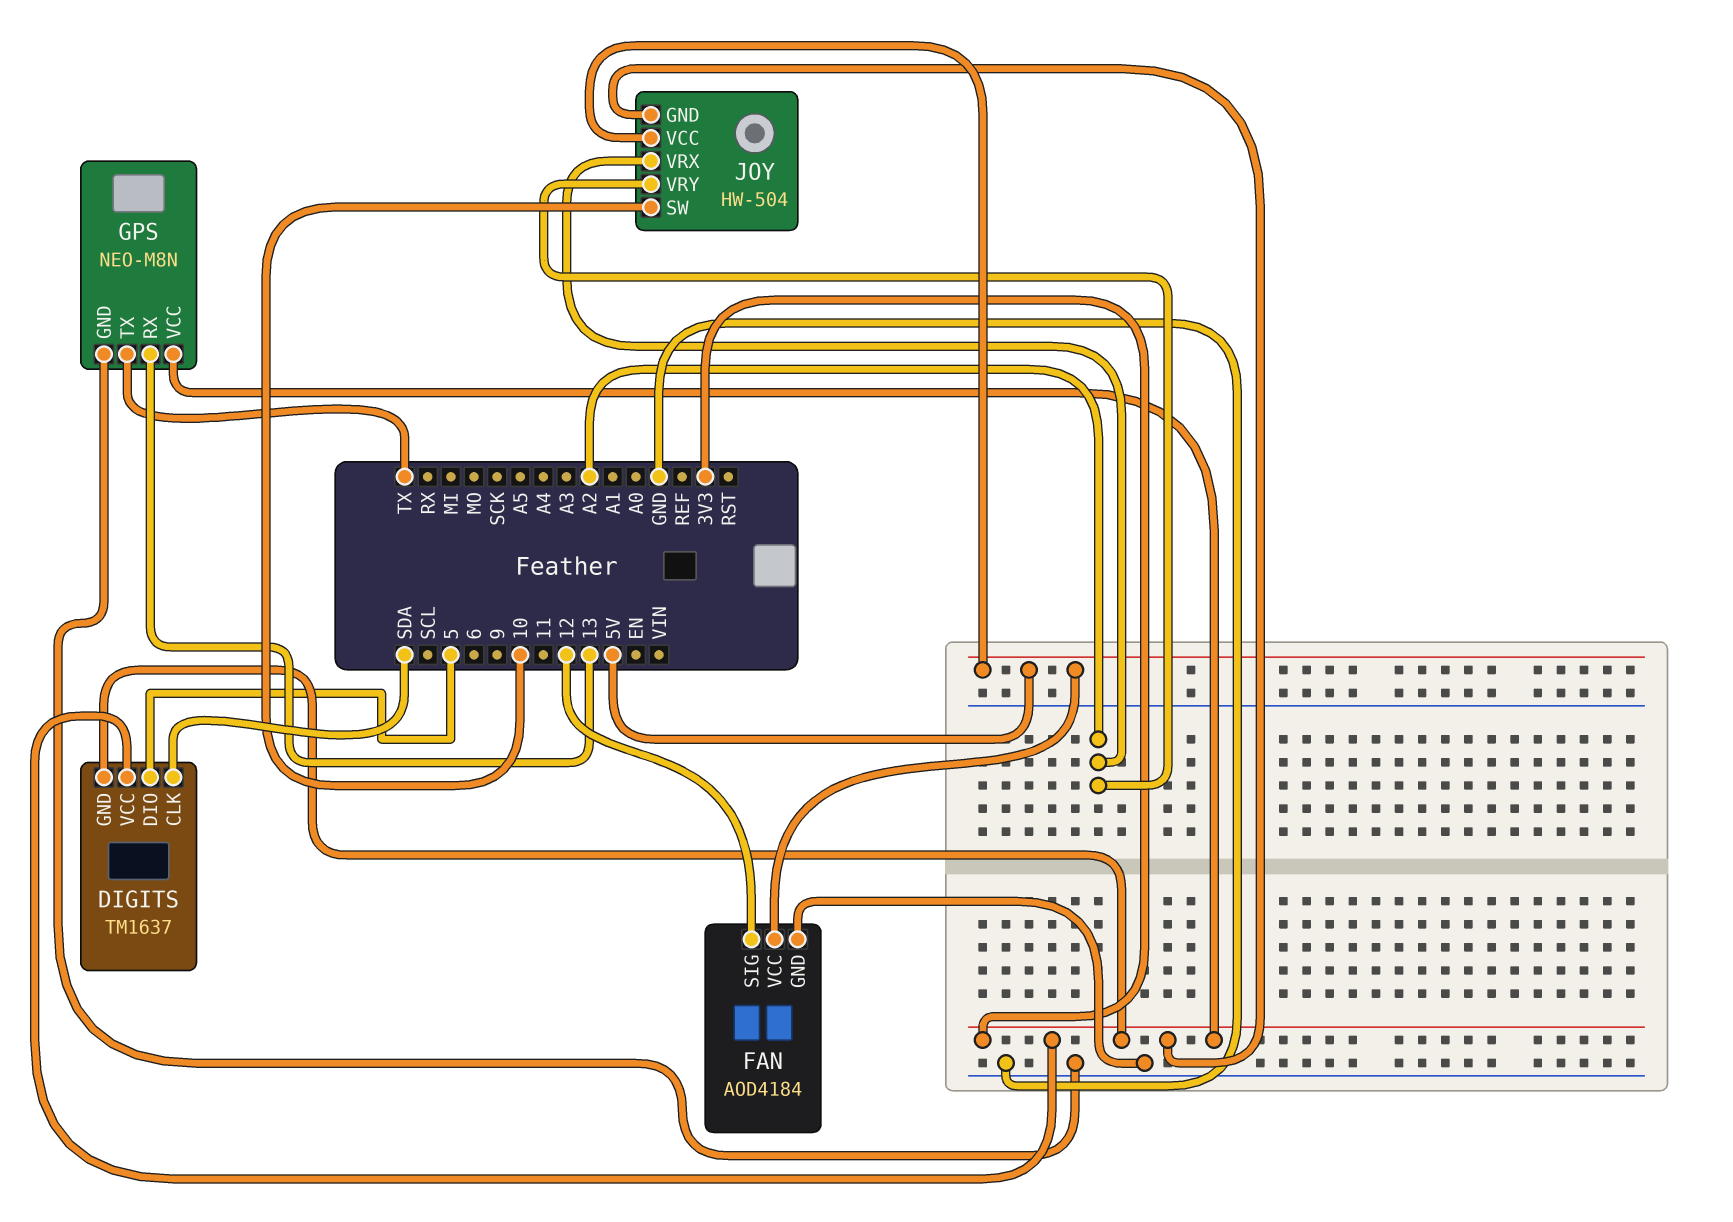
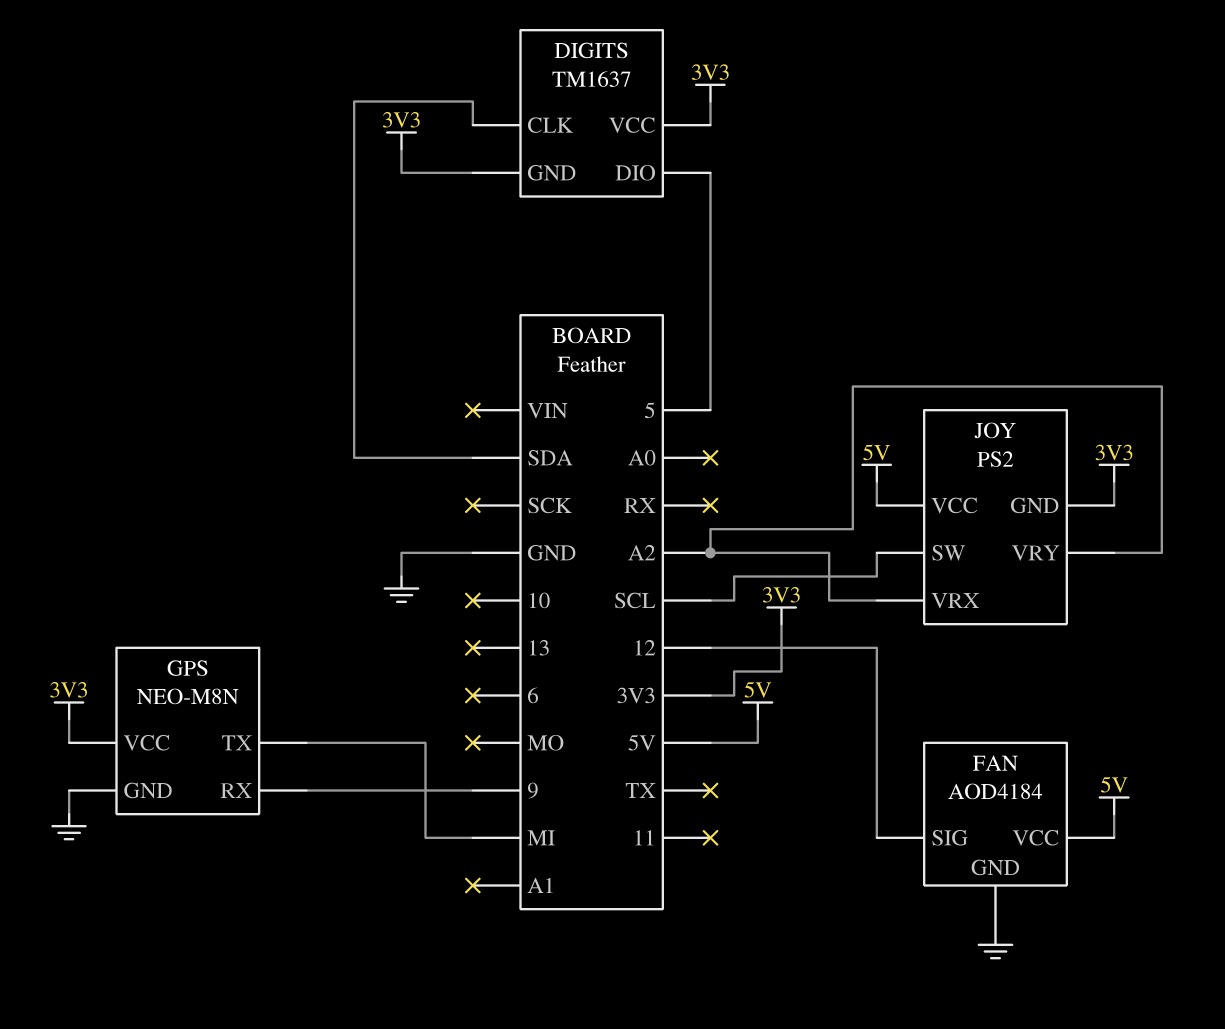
GPS pin RX: 13 -> 9
GPS pin TX: TX -> MI
JOY: HW-504 -> PS2
JOY pin SW: 10 -> SCL

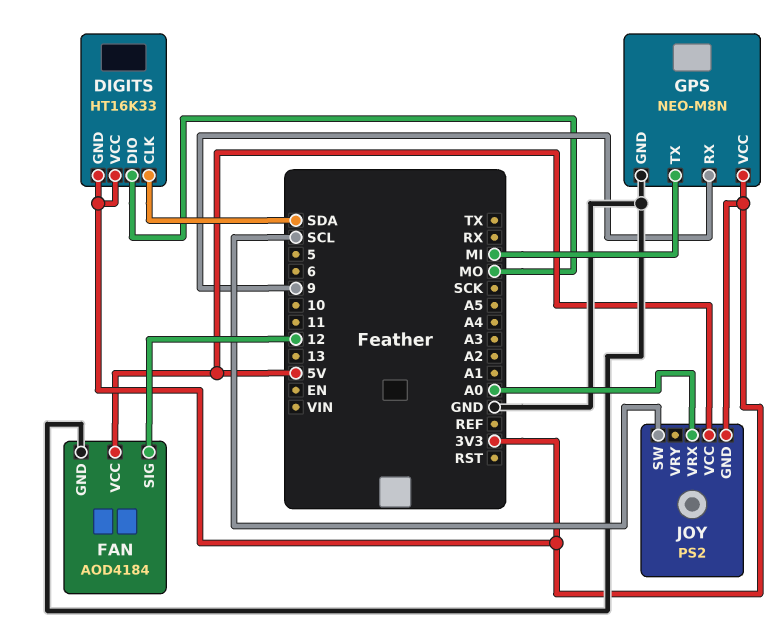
DIGITS: TM1637 -> HT16K33
DIGITS pin DIO: 5 -> MO
JOY pin VRX: A2 -> A0
JOY pin VRY: A2 -> none

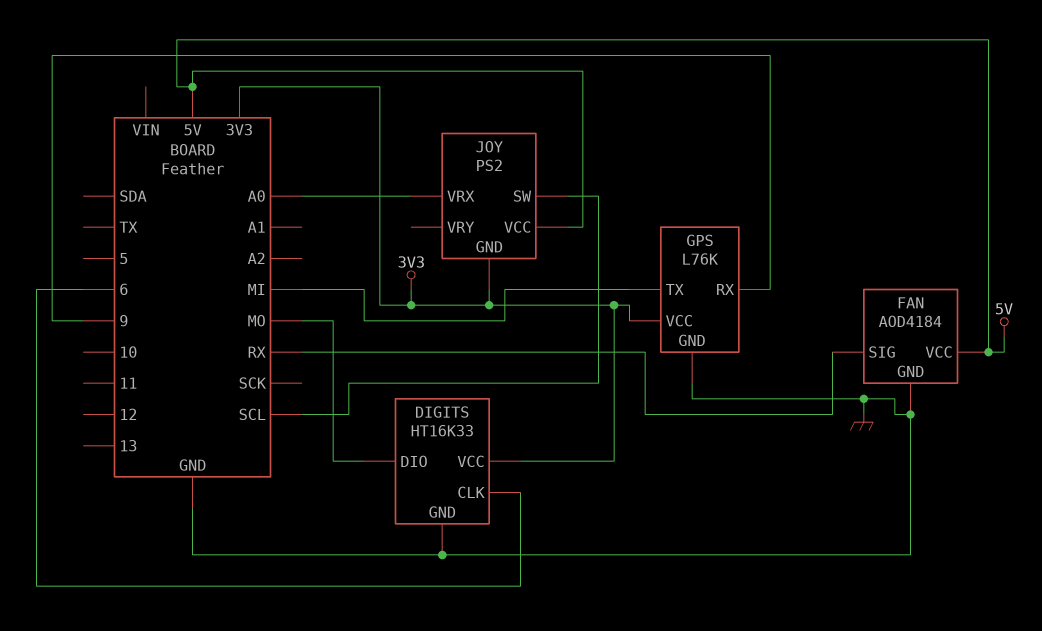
DIGITS pin CLK: SDA -> 6
DIGITS pin GND: 3V3 -> GND
FAN pin SIG: 12 -> RX
GPS: NEO-M8N -> L76K

